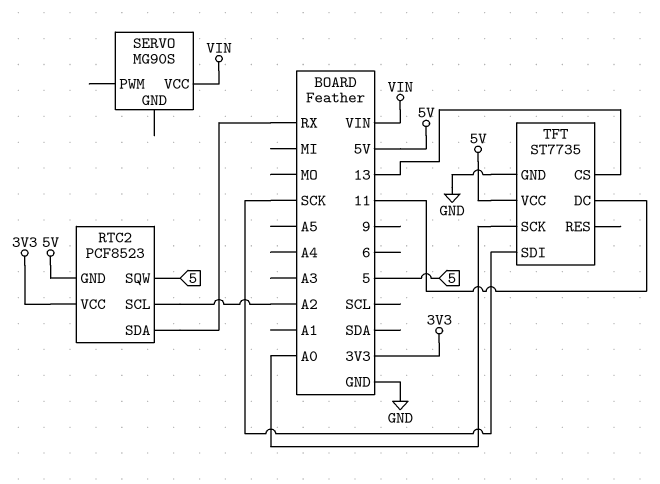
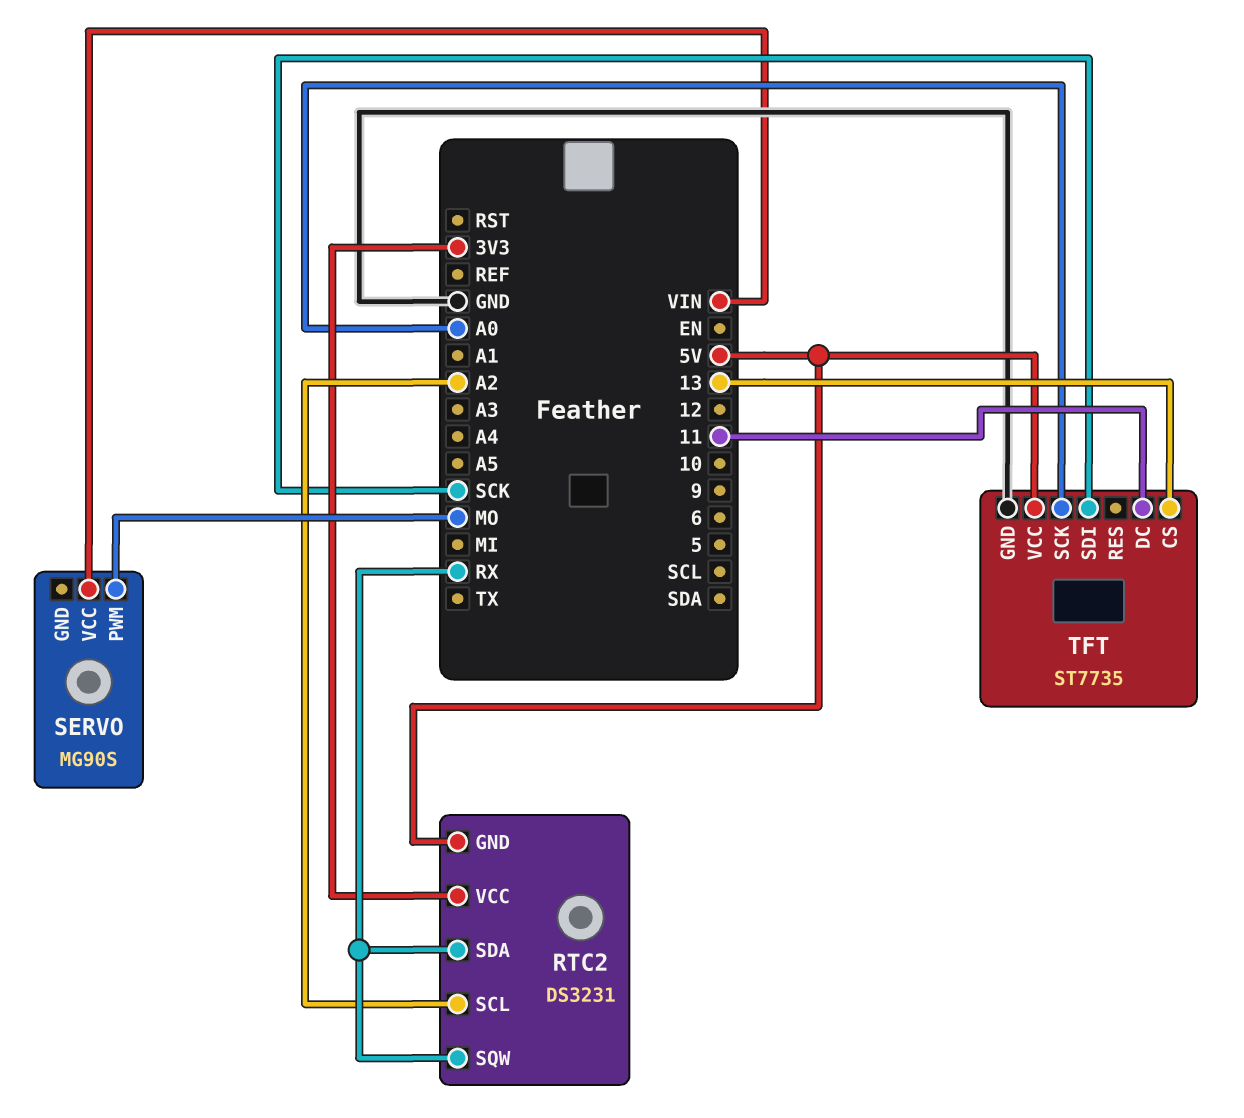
RTC2: PCF8523 -> DS3231
RTC2 pin SQW: 5 -> RX
SERVO pin PWM: none -> MO

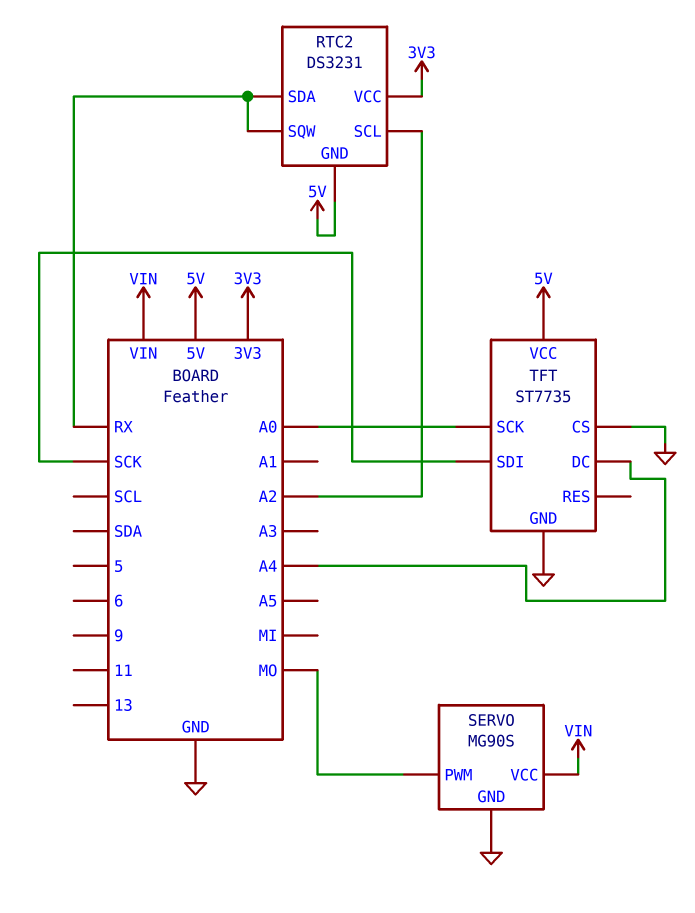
SERVO pin GND: none -> GND
TFT pin CS: 13 -> GND
TFT pin DC: 11 -> A4

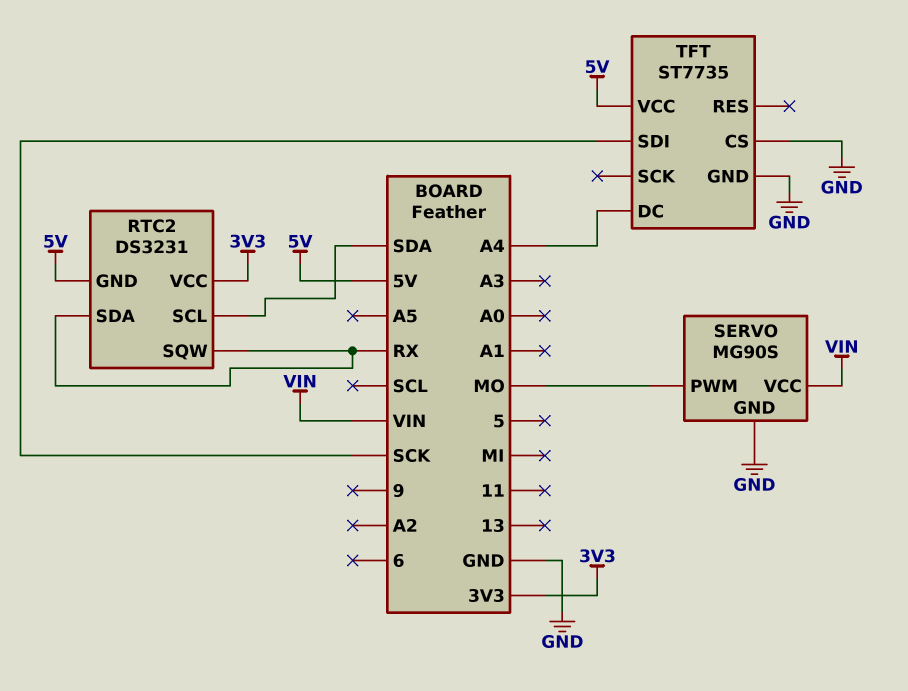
RTC2 pin SCL: A2 -> SDA
TFT pin SCK: A0 -> none

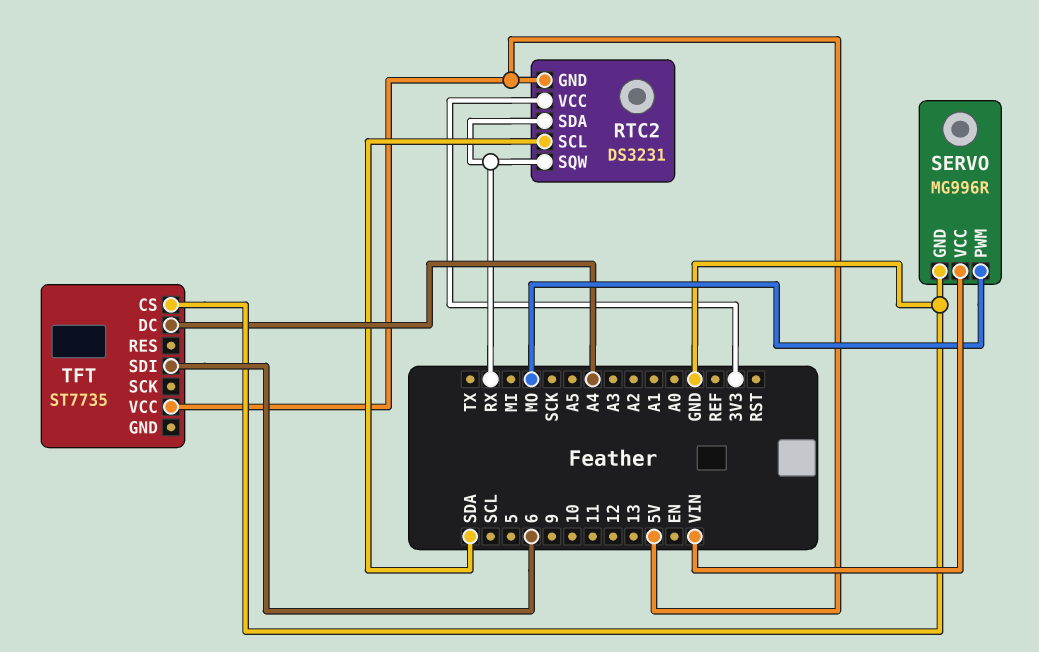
SERVO: MG90S -> MG996R
TFT pin GND: GND -> none
TFT pin SDI: SCK -> 6

